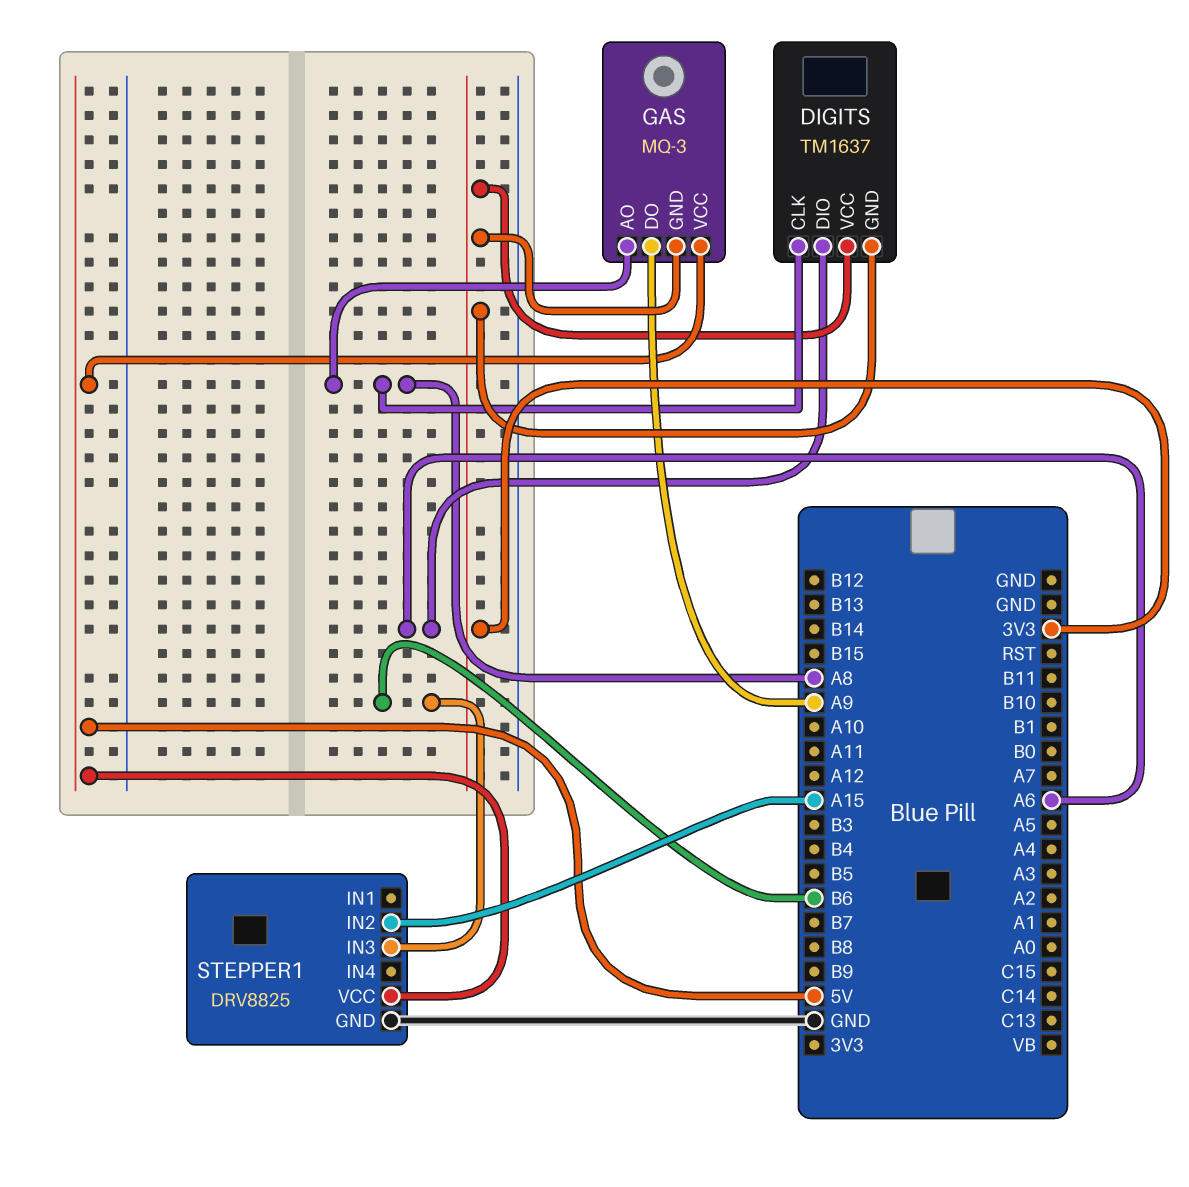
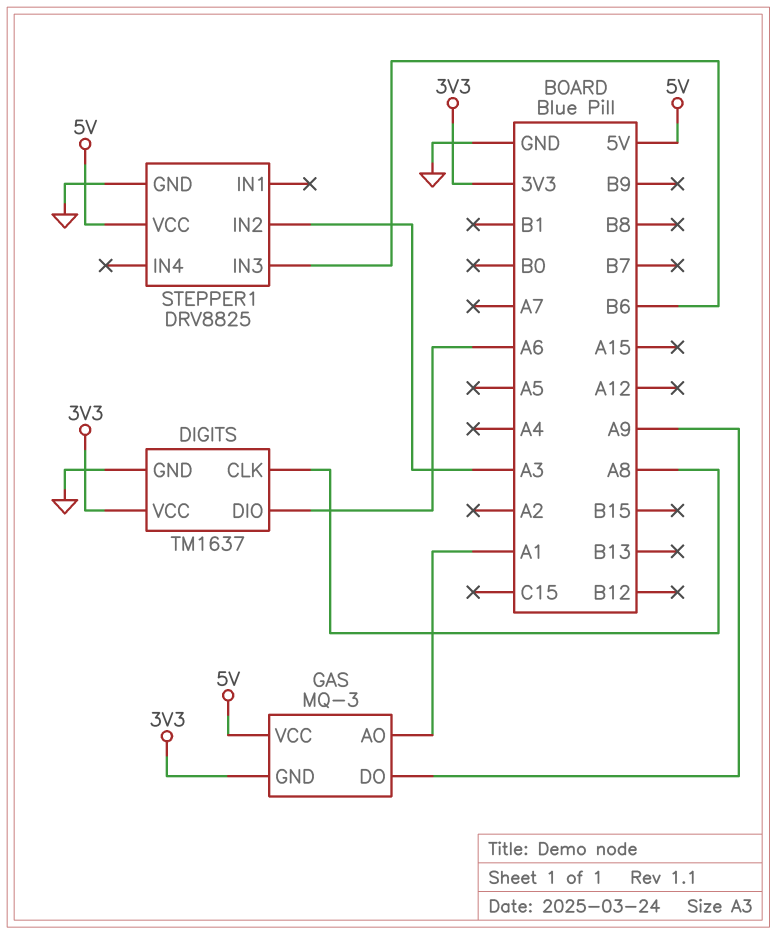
DIGITS pin GND: 3V3 -> GND
GAS pin AO: A8 -> A1
STEPPER1 pin IN2: A15 -> A3

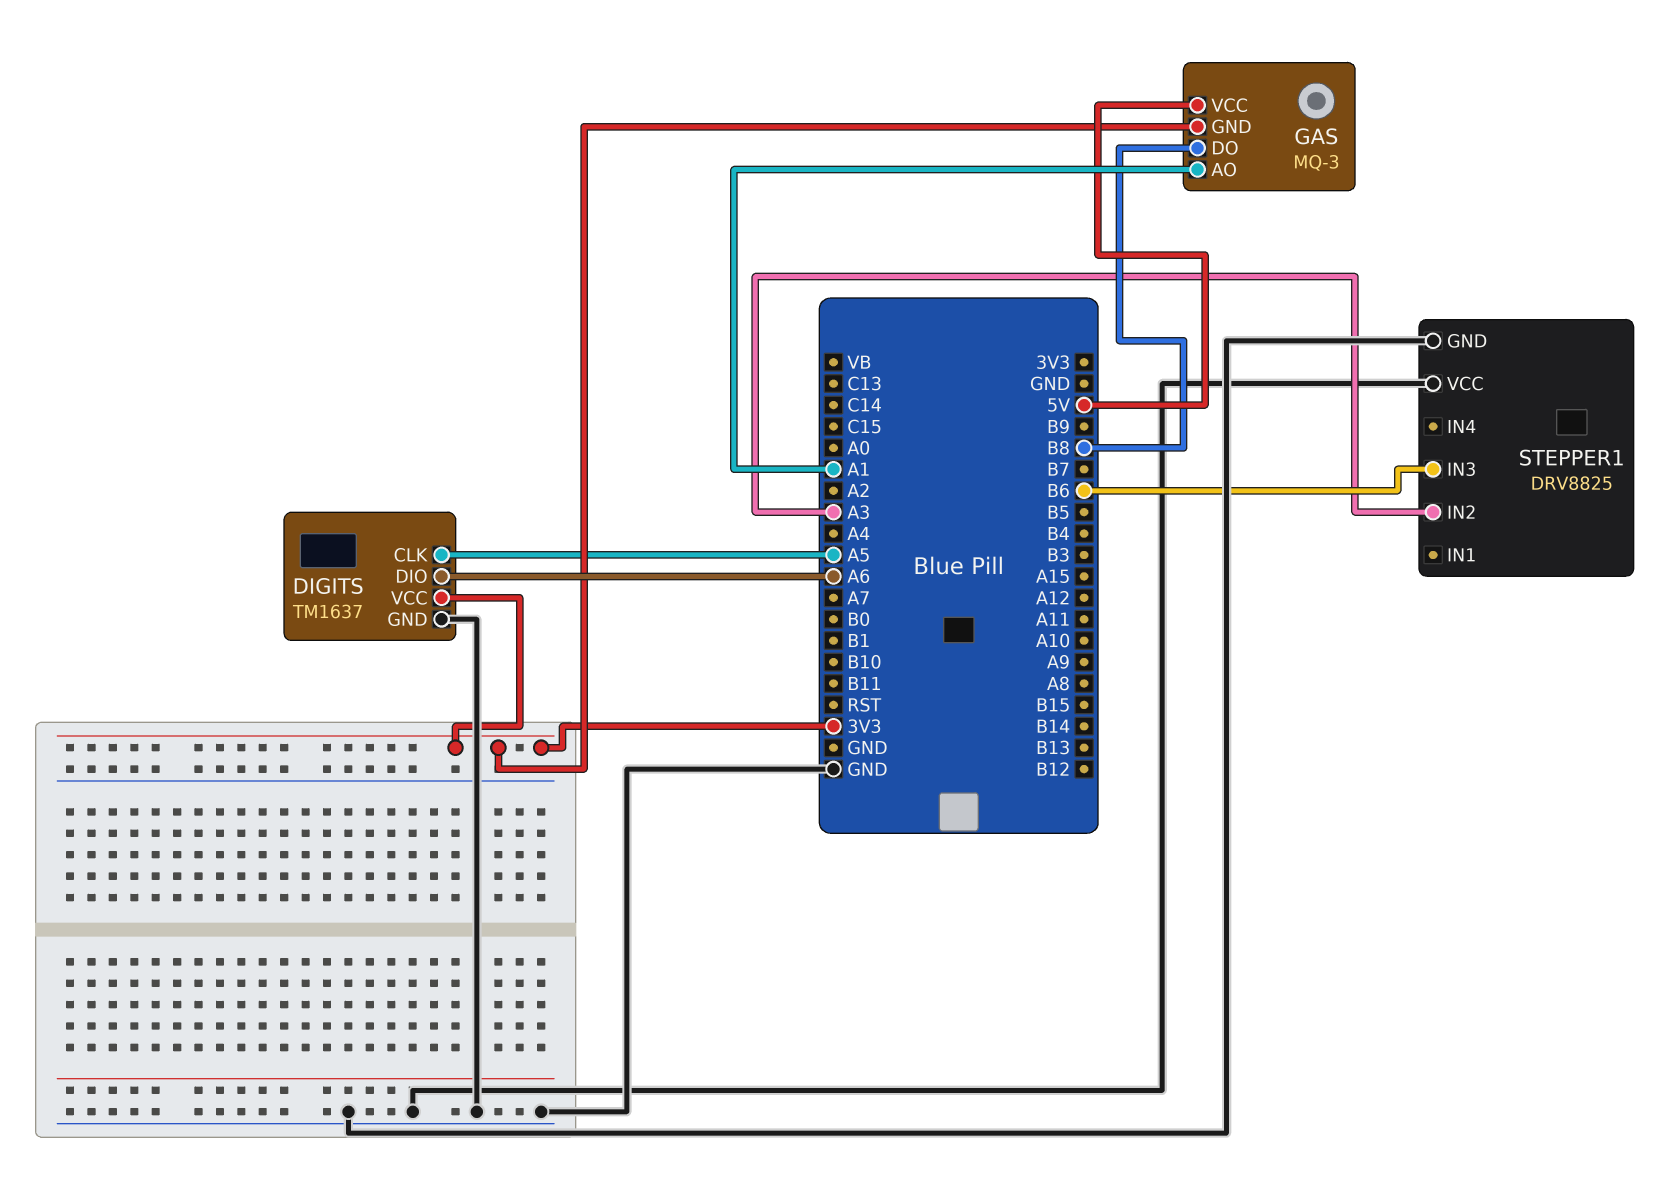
DIGITS pin CLK: A8 -> A5
GAS pin DO: A9 -> B8
STEPPER1 pin VCC: 5V -> GND

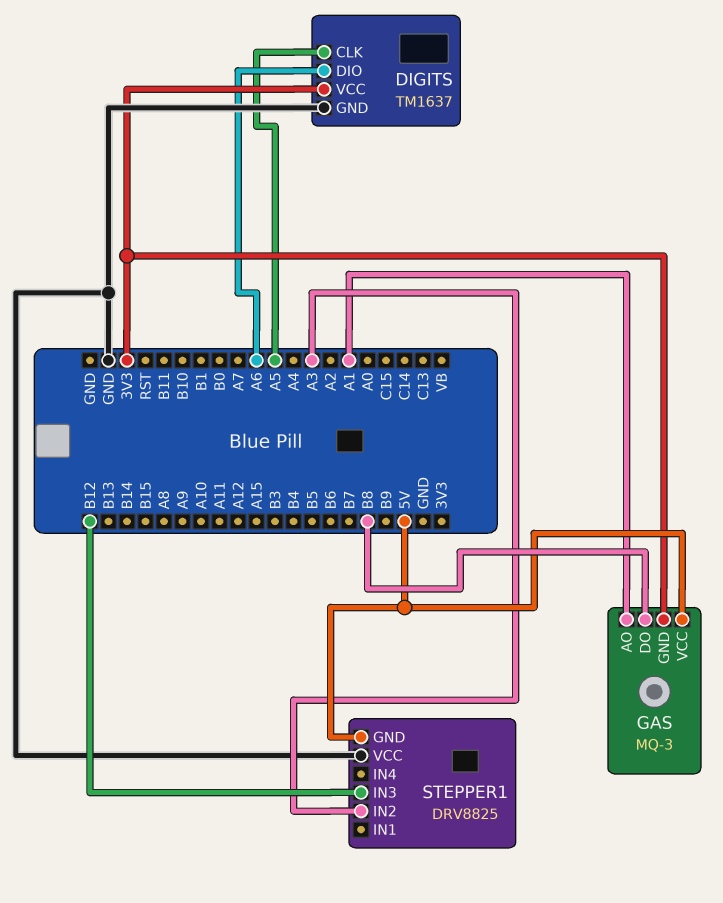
STEPPER1 pin GND: GND -> 5V
STEPPER1 pin IN3: B6 -> B12

